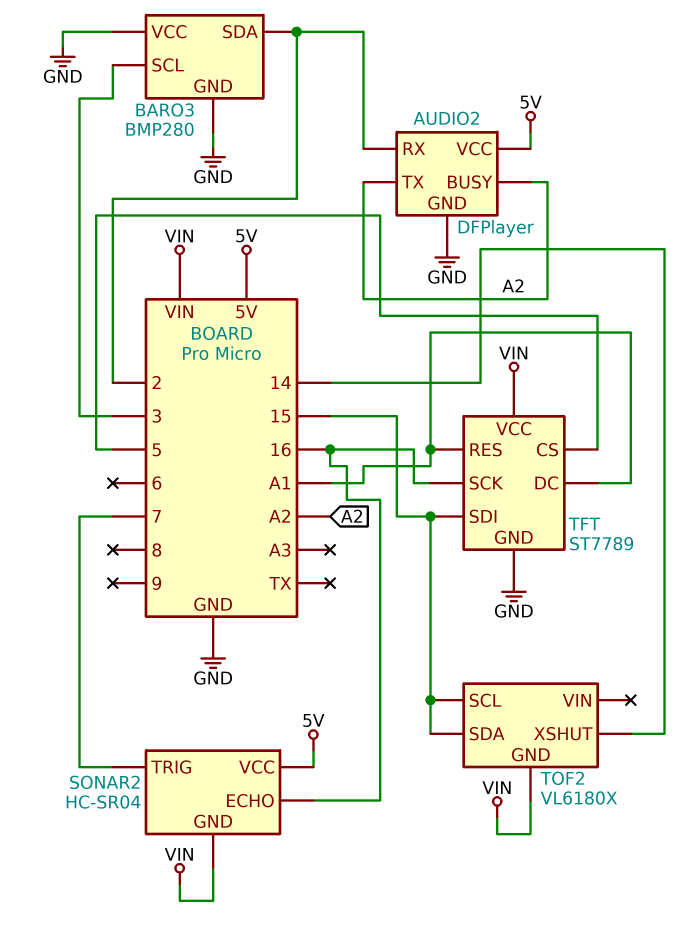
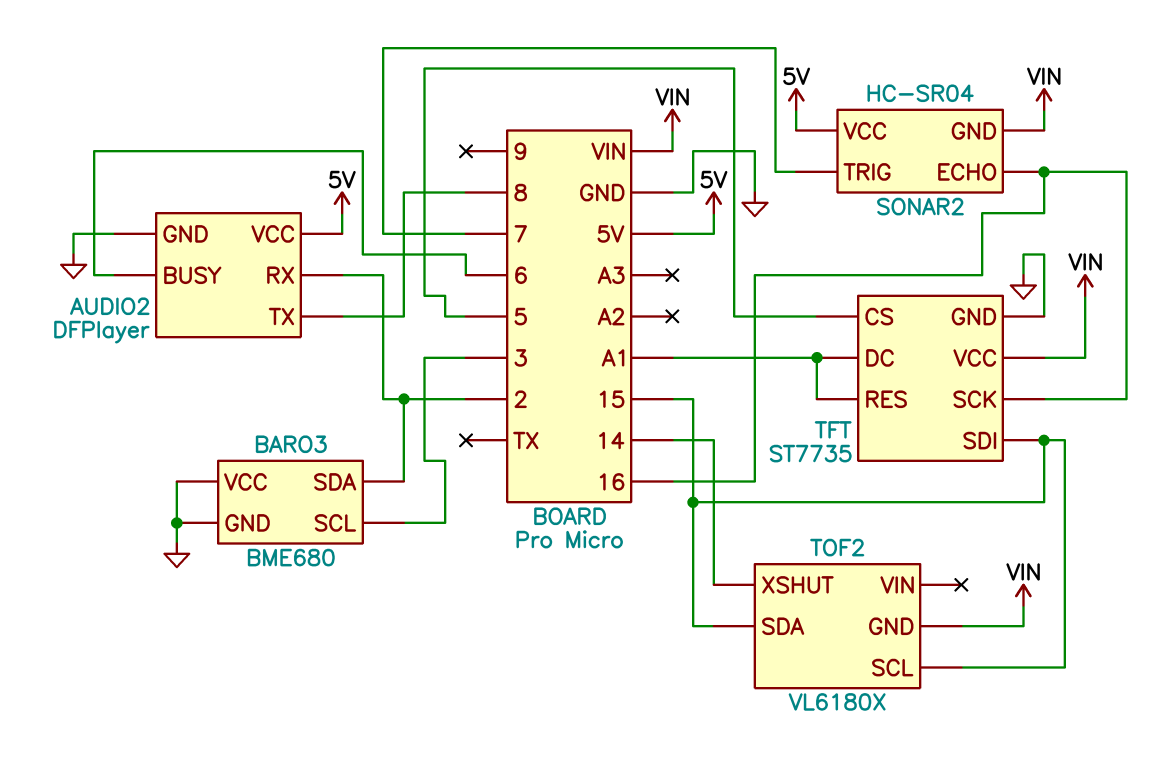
AUDIO2 pin BUSY: A2 -> 6
AUDIO2 pin TX: A2 -> 8
BARO3: BMP280 -> BME680
TFT: ST7789 -> ST7735

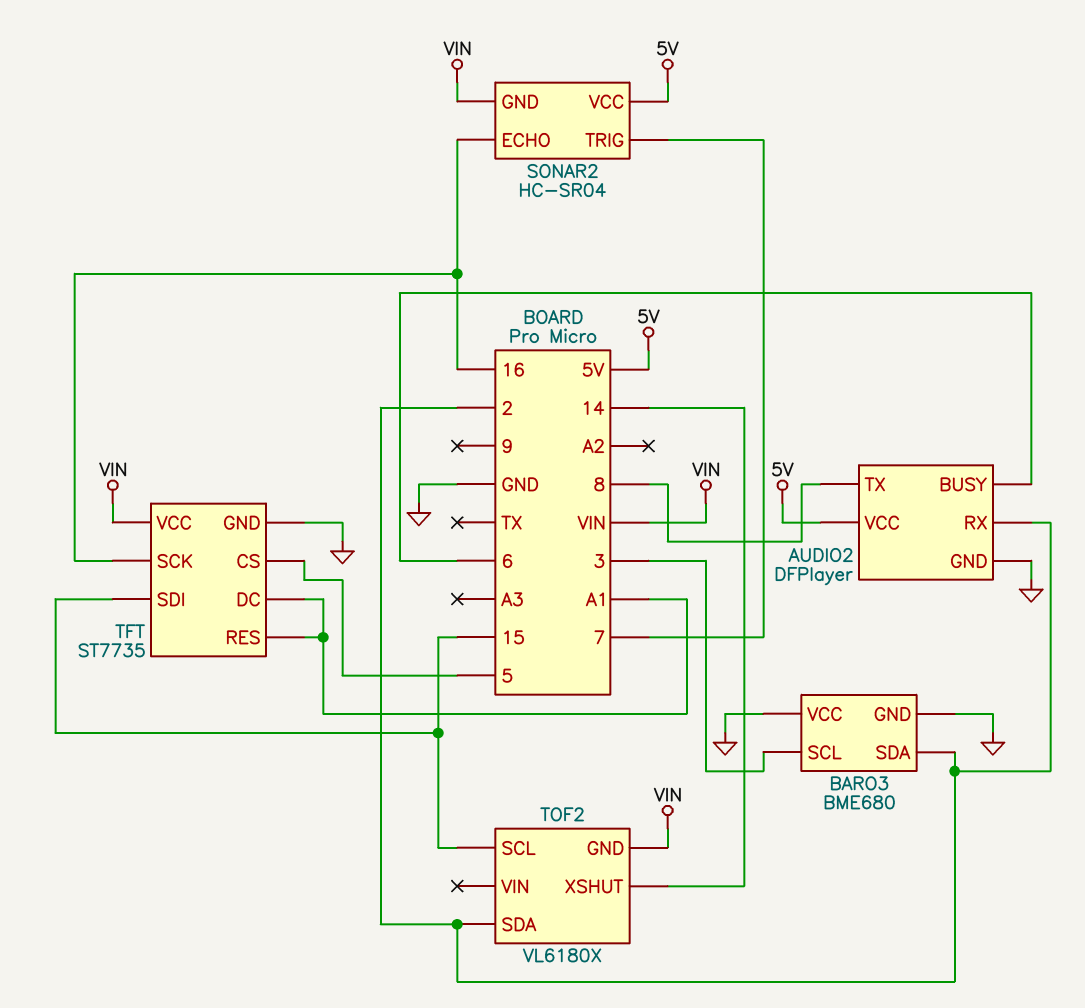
TOF2 pin SDA: 15 -> 2

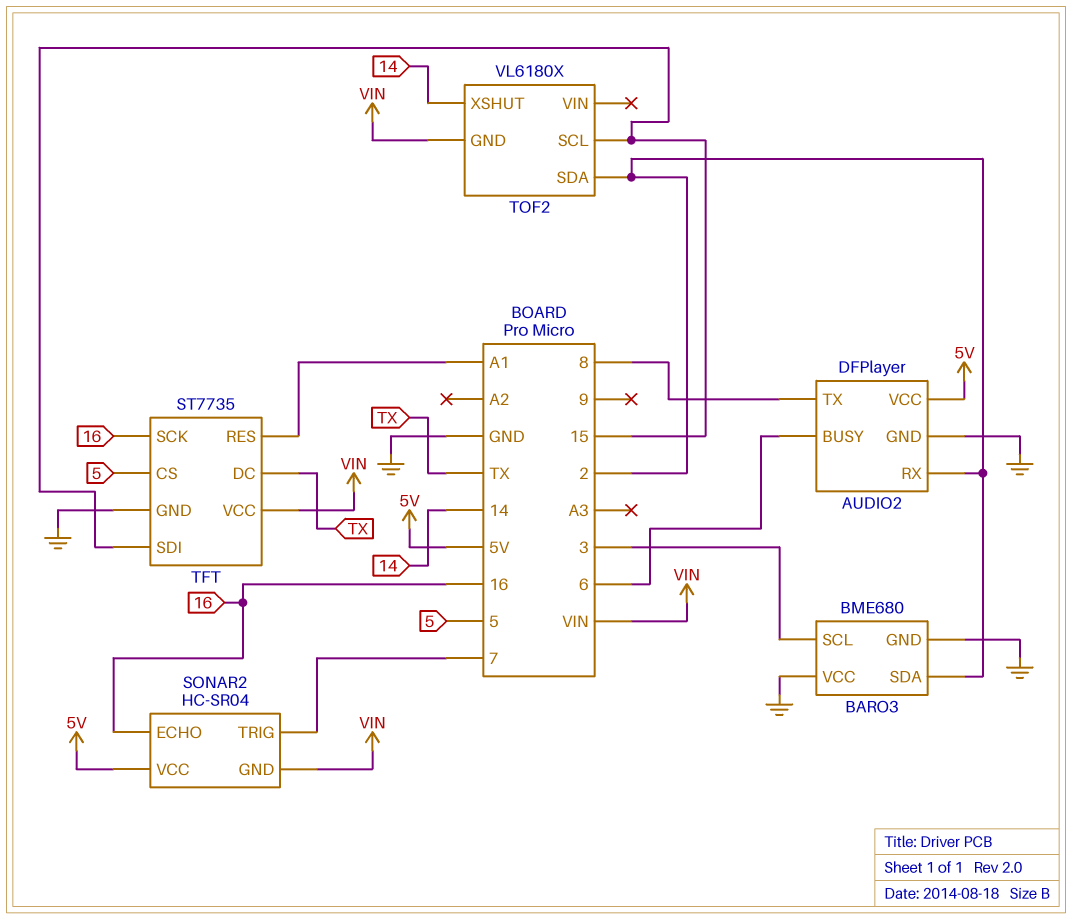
TFT pin DC: A1 -> TX

